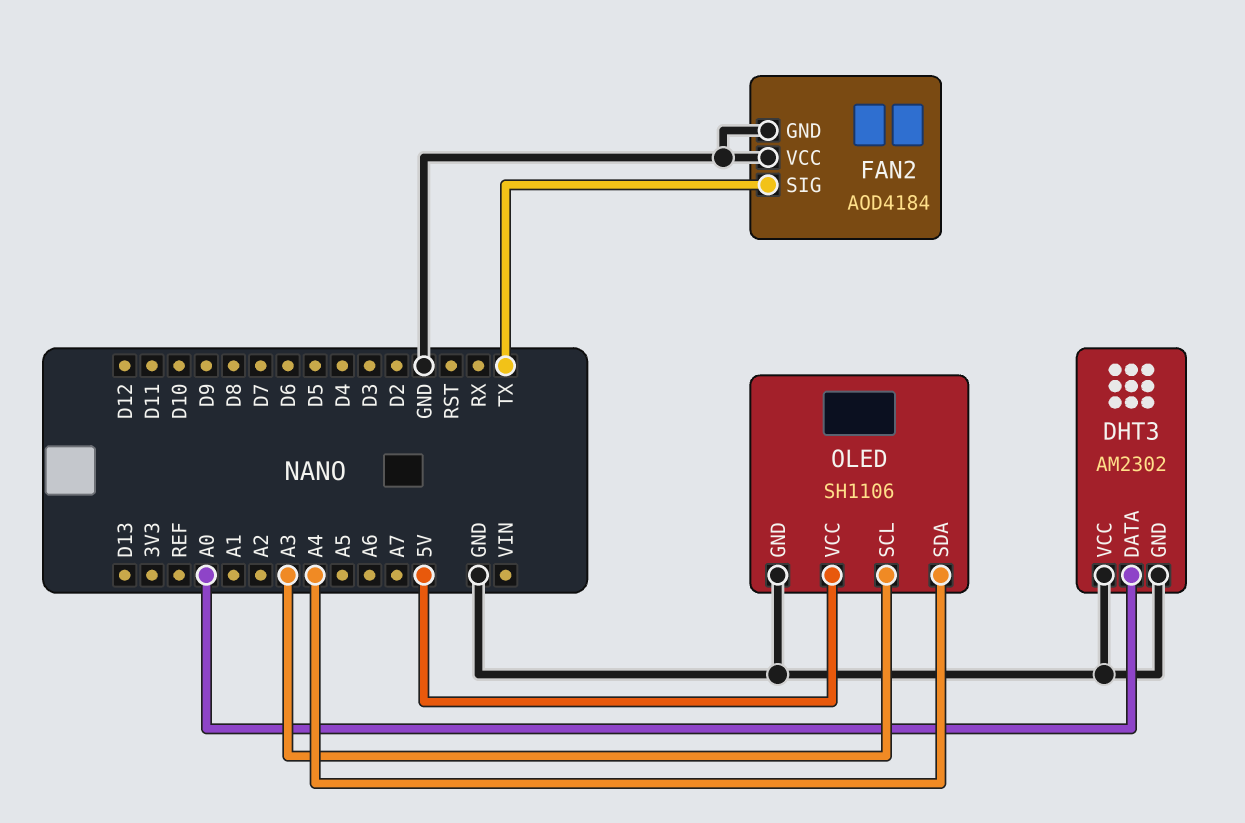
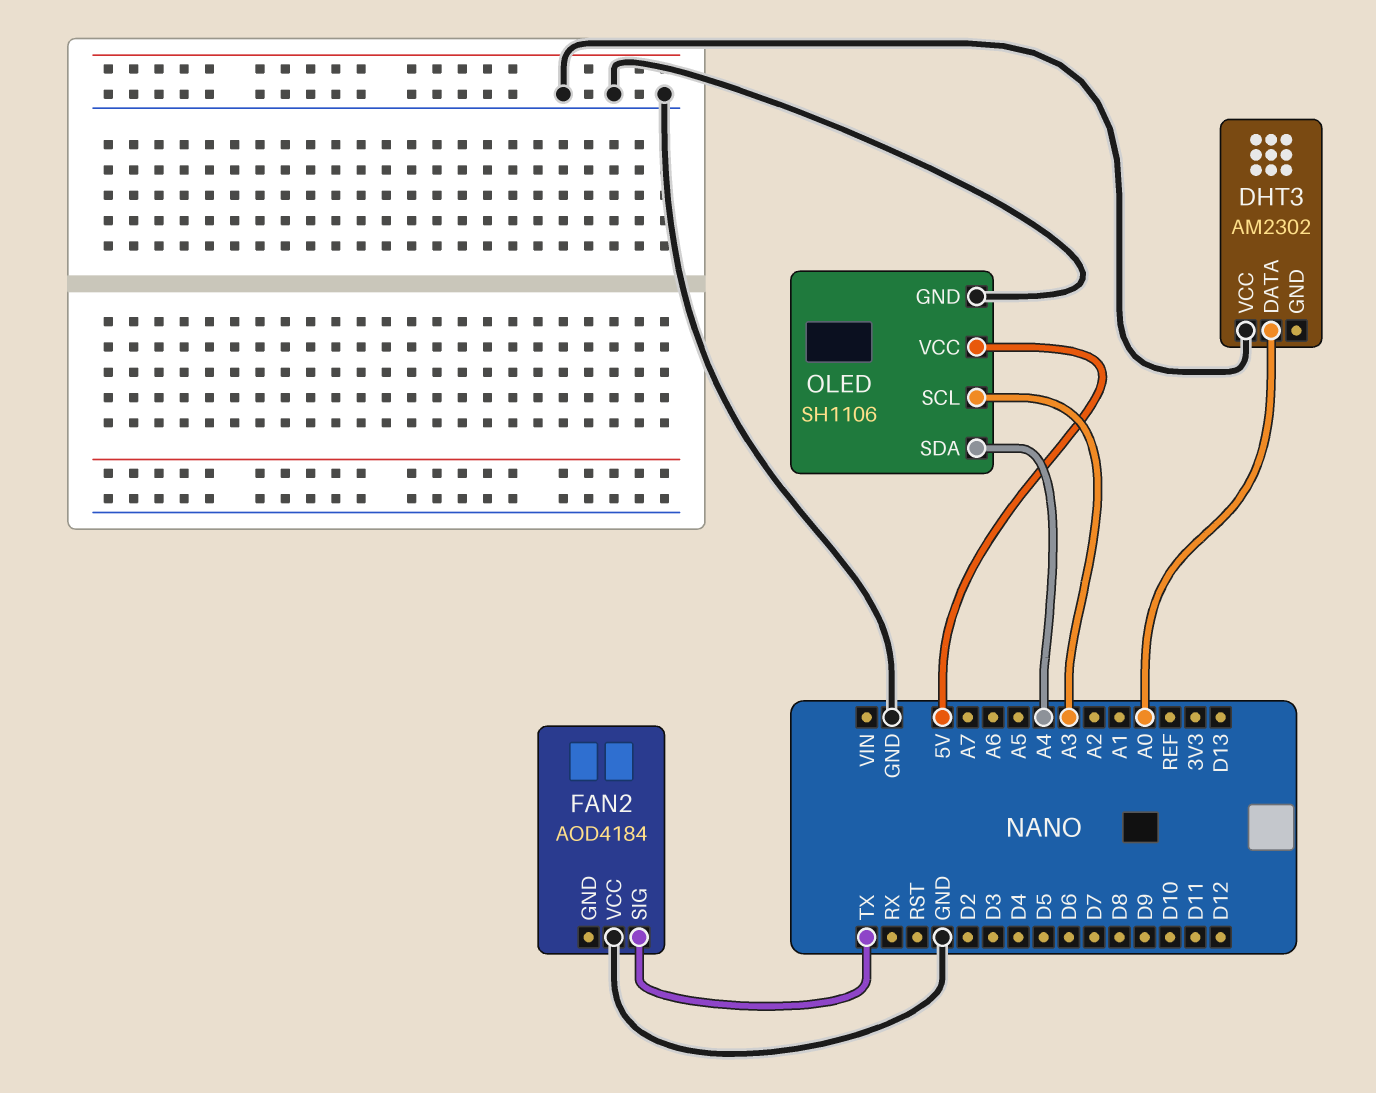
DHT3 pin GND: GND -> none
FAN2 pin GND: GND -> none

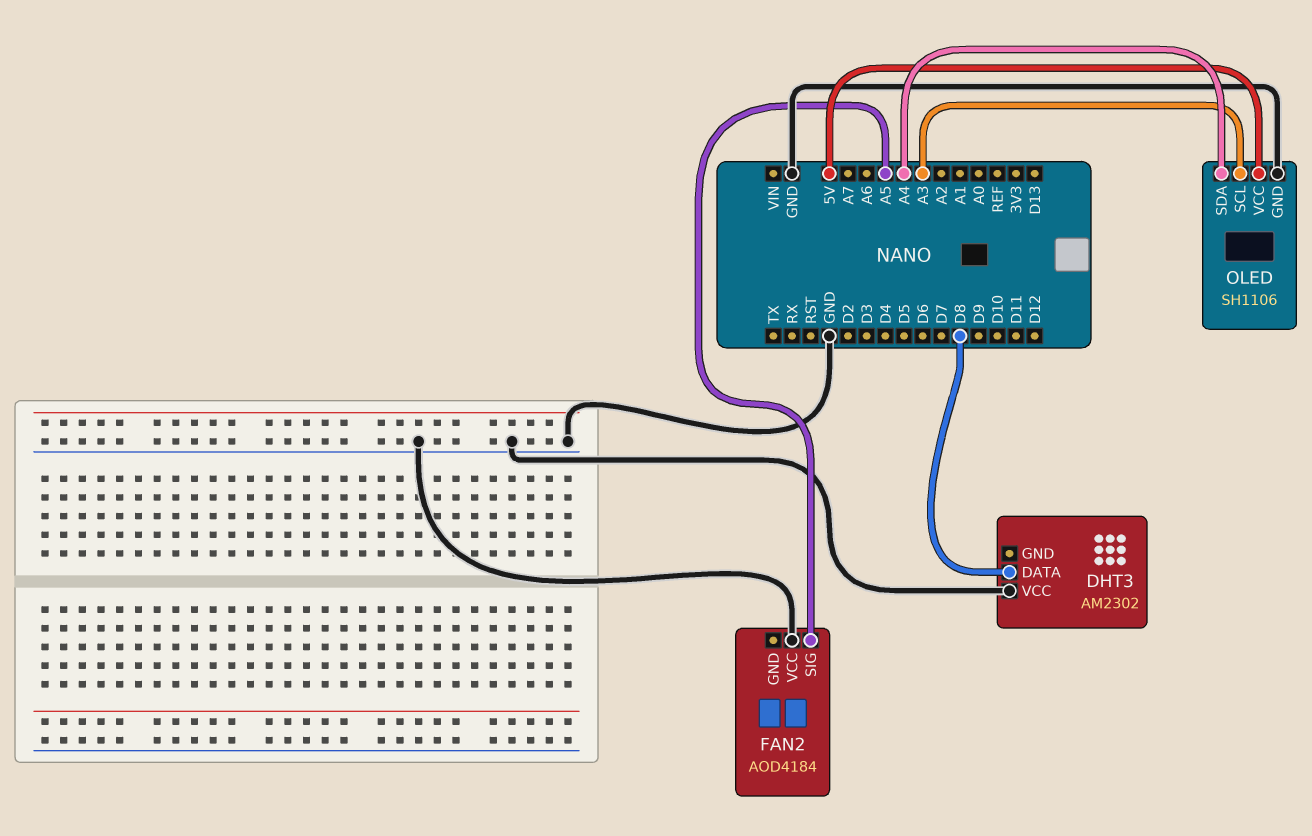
DHT3 pin DATA: A0 -> D8
FAN2 pin SIG: TX -> A5

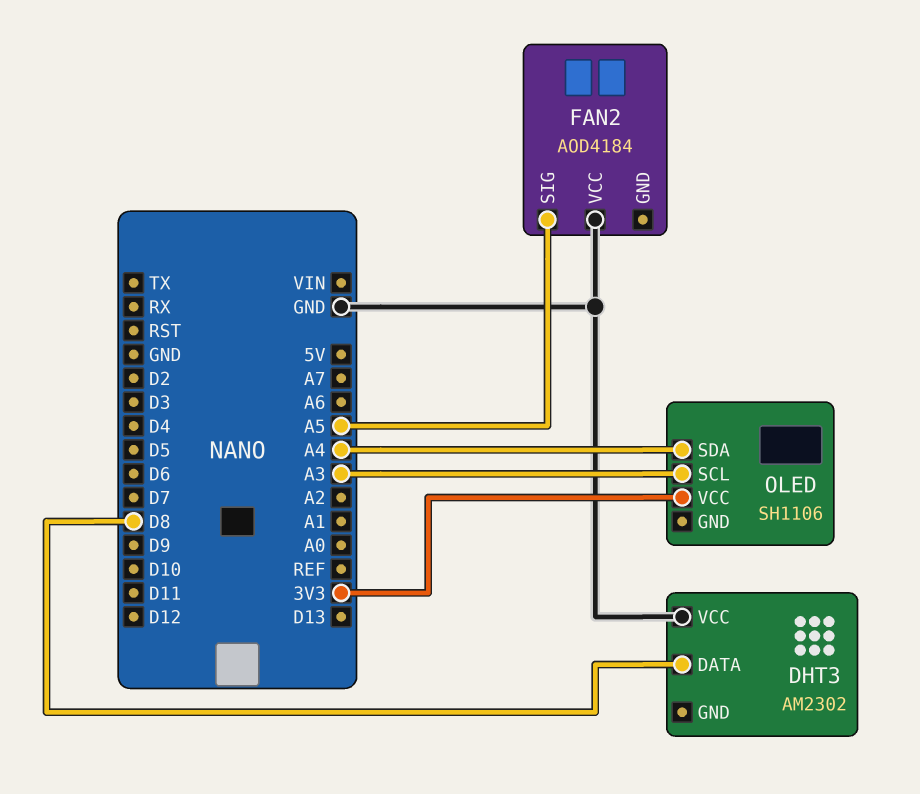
OLED pin GND: GND -> none
OLED pin VCC: 5V -> 3V3

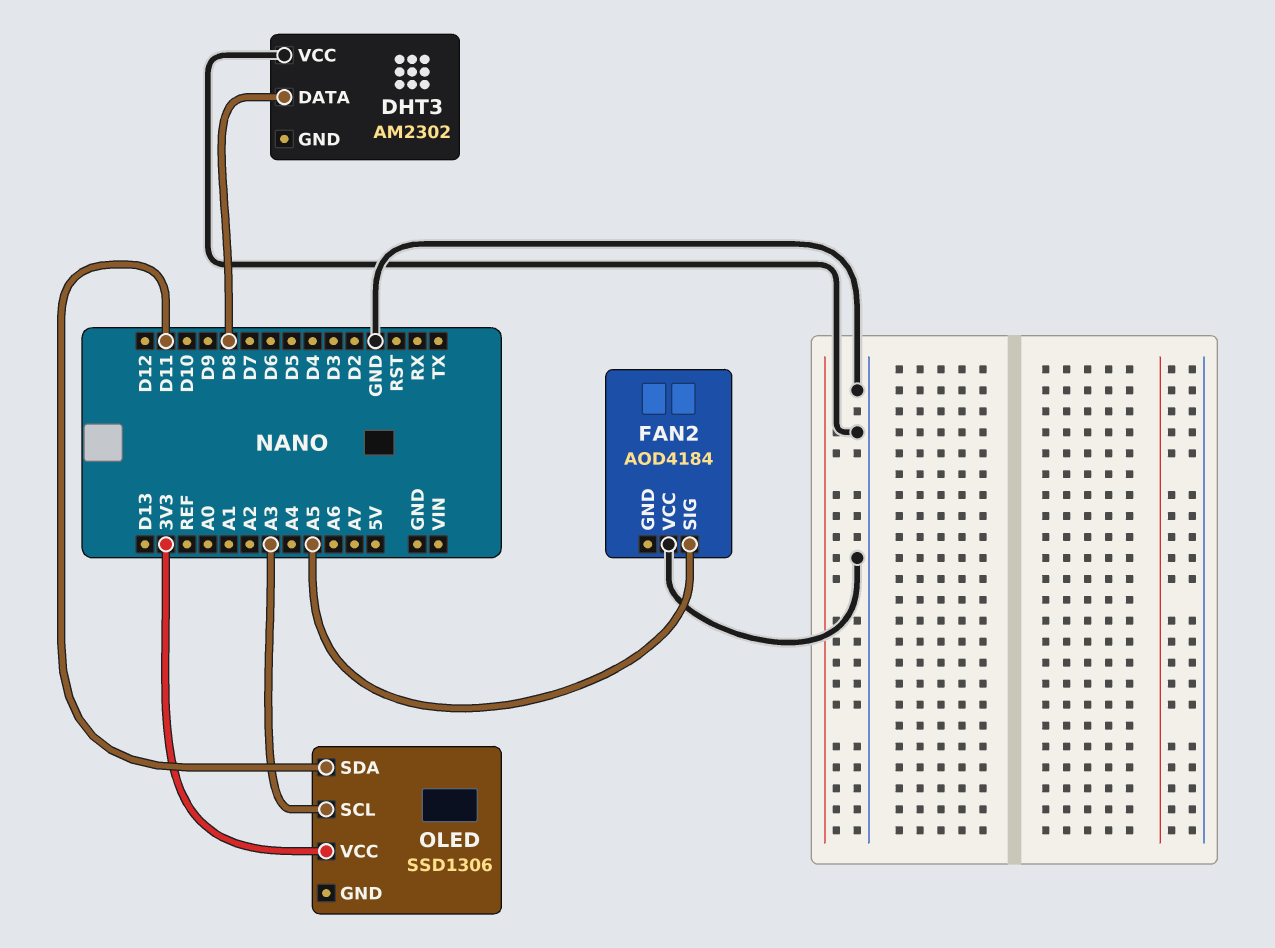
OLED: SH1106 -> SSD1306
OLED pin SDA: A4 -> D11

